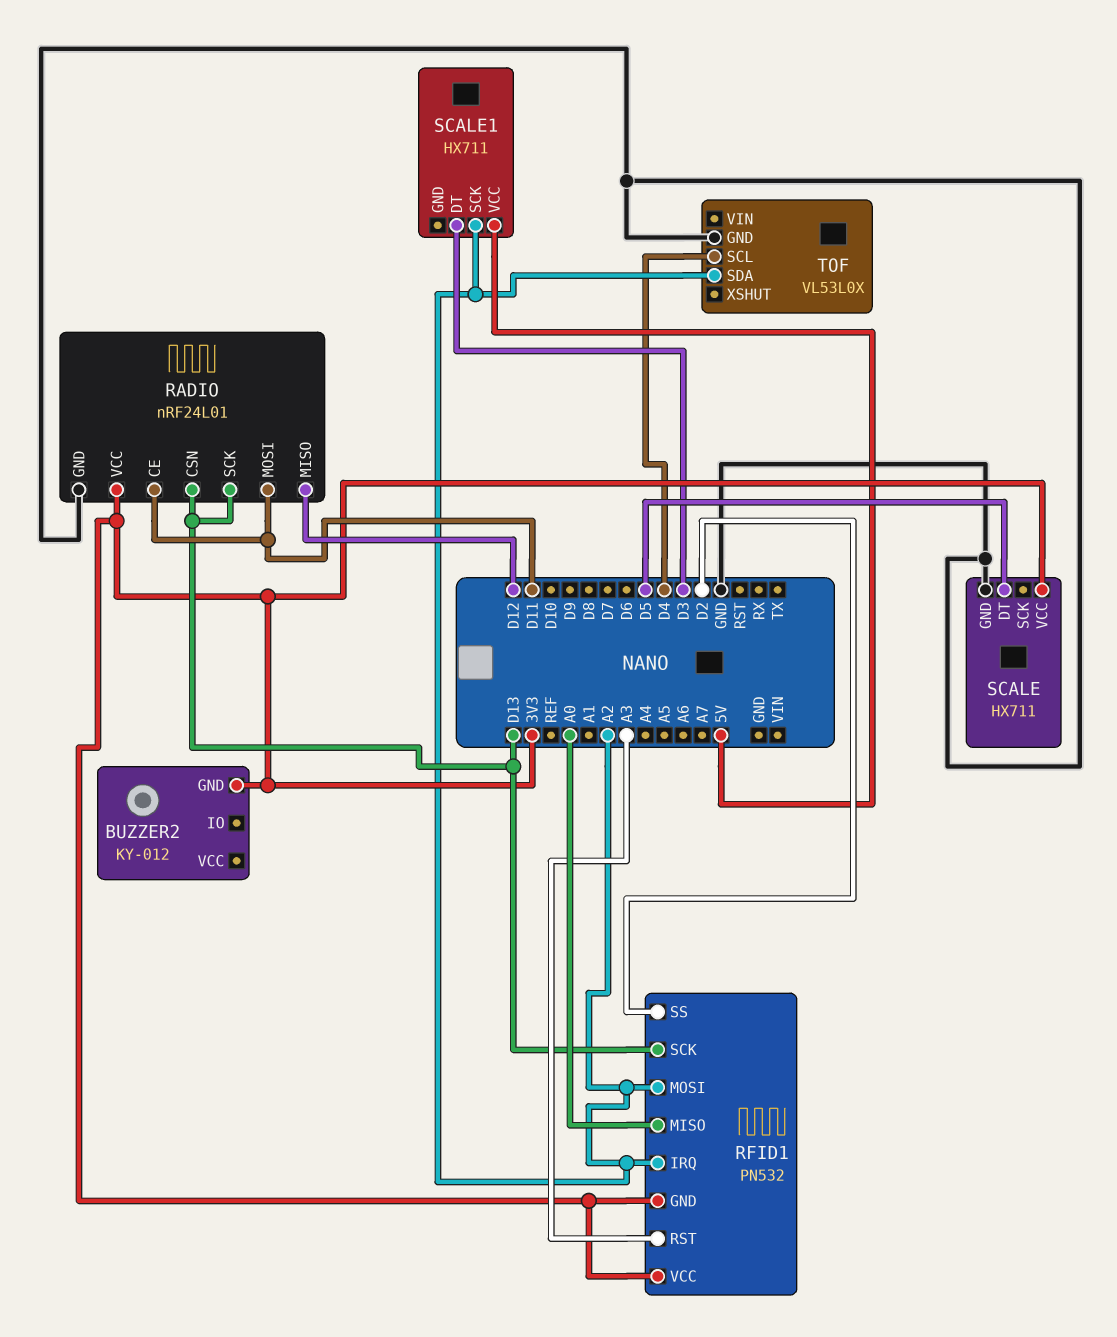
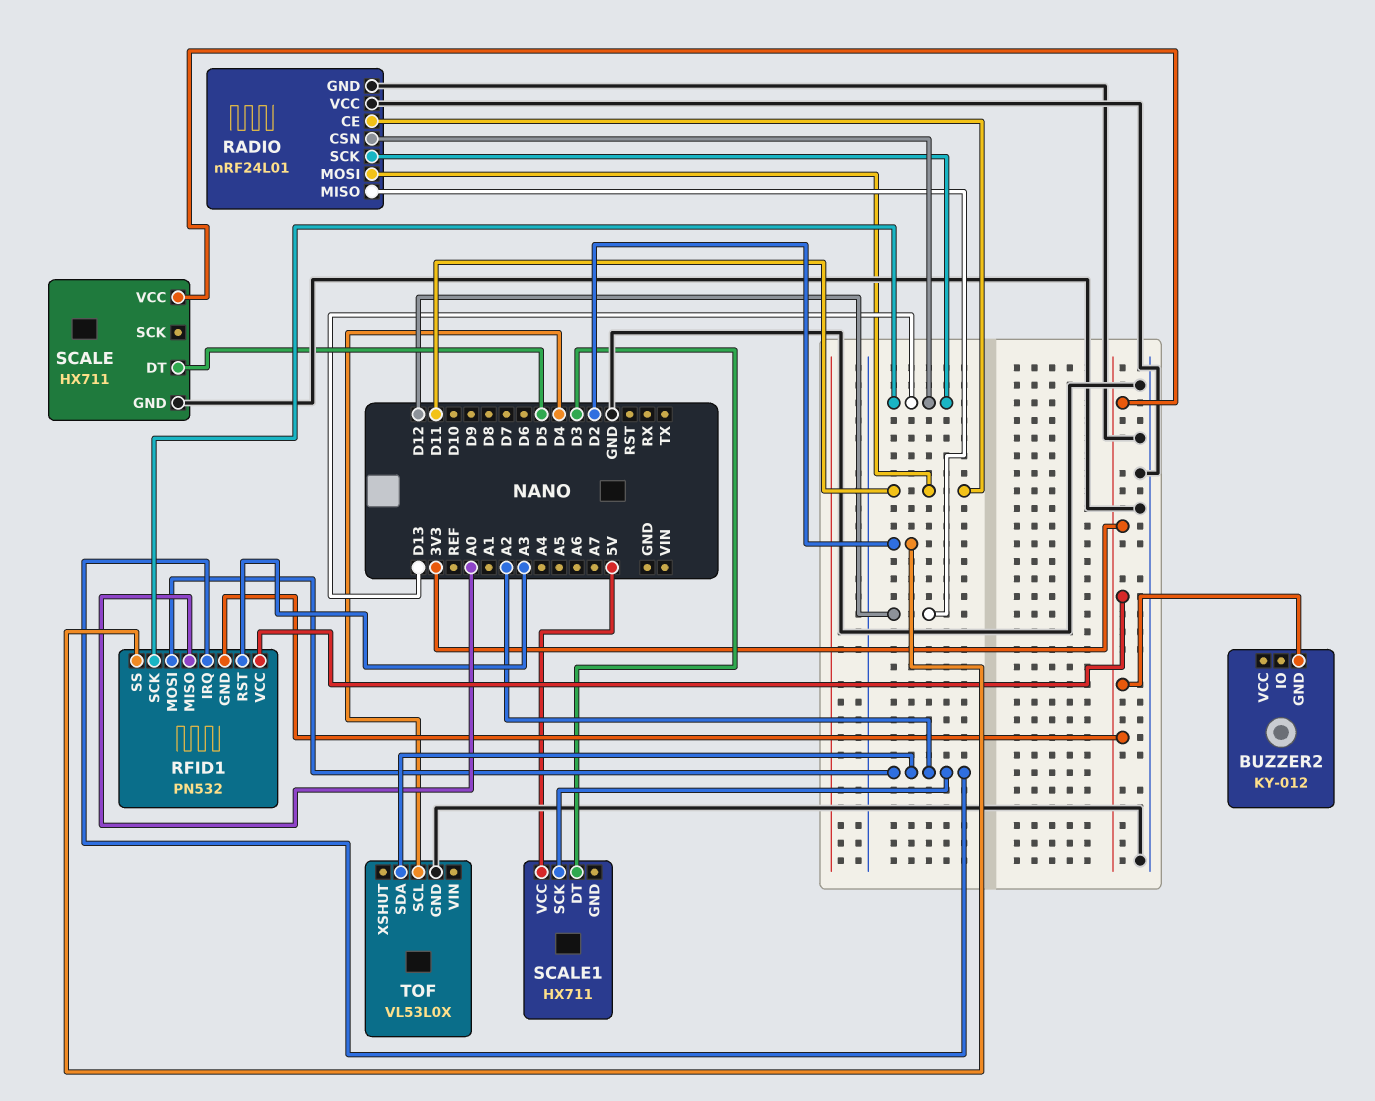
RADIO pin VCC: 3V3 -> GND

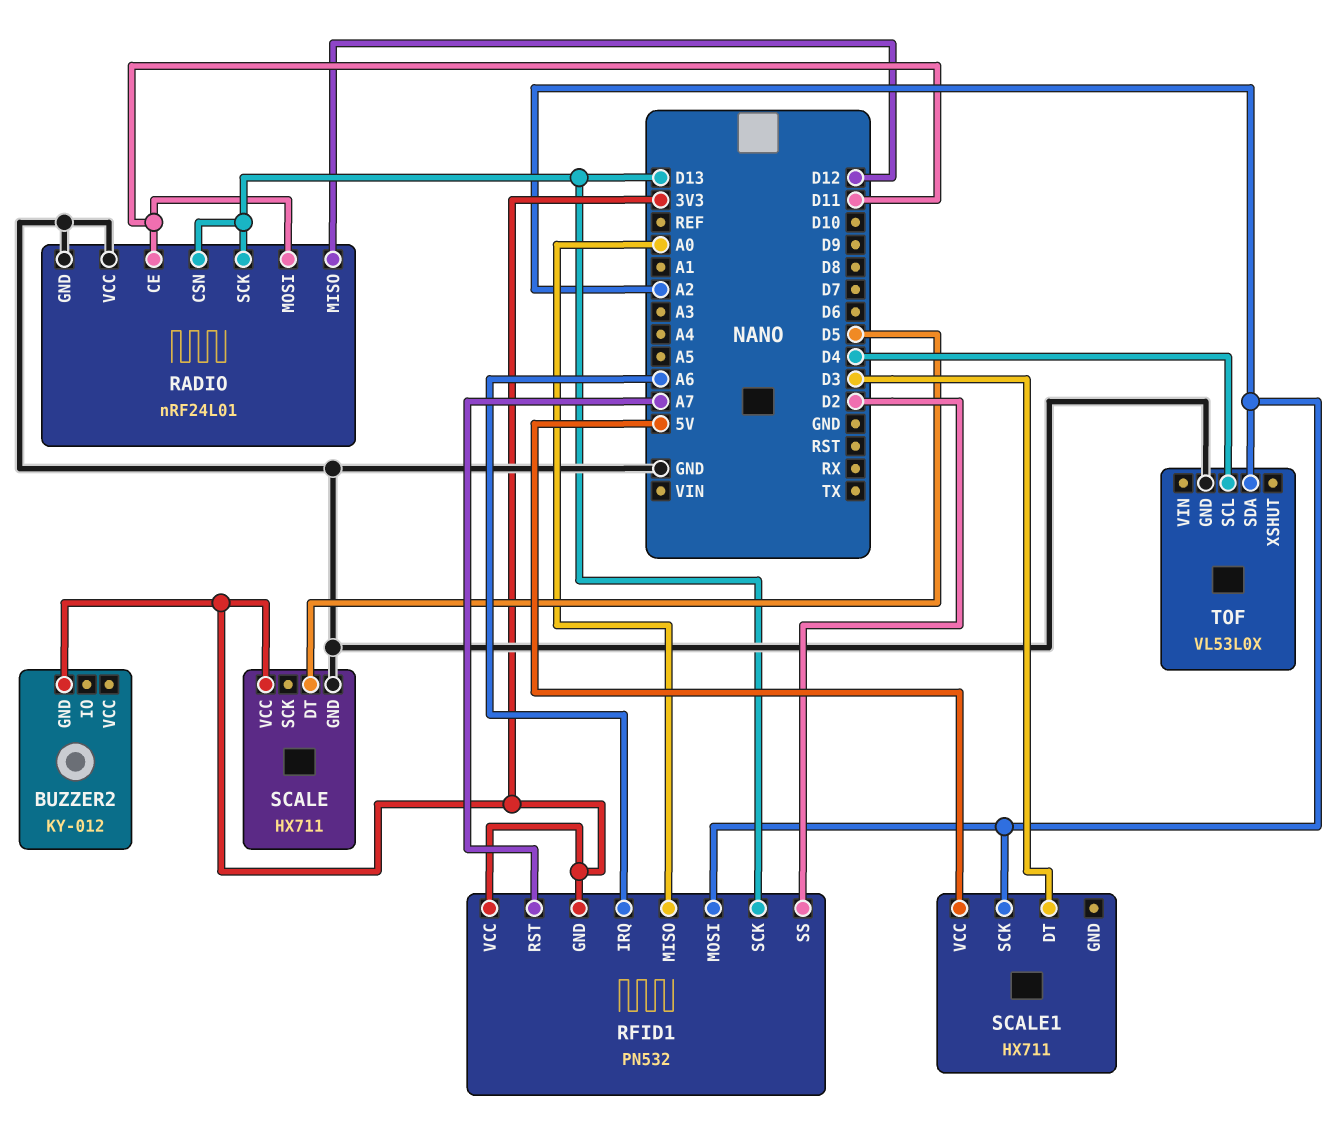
RFID1 pin IRQ: A2 -> A6
RFID1 pin RST: A3 -> A7

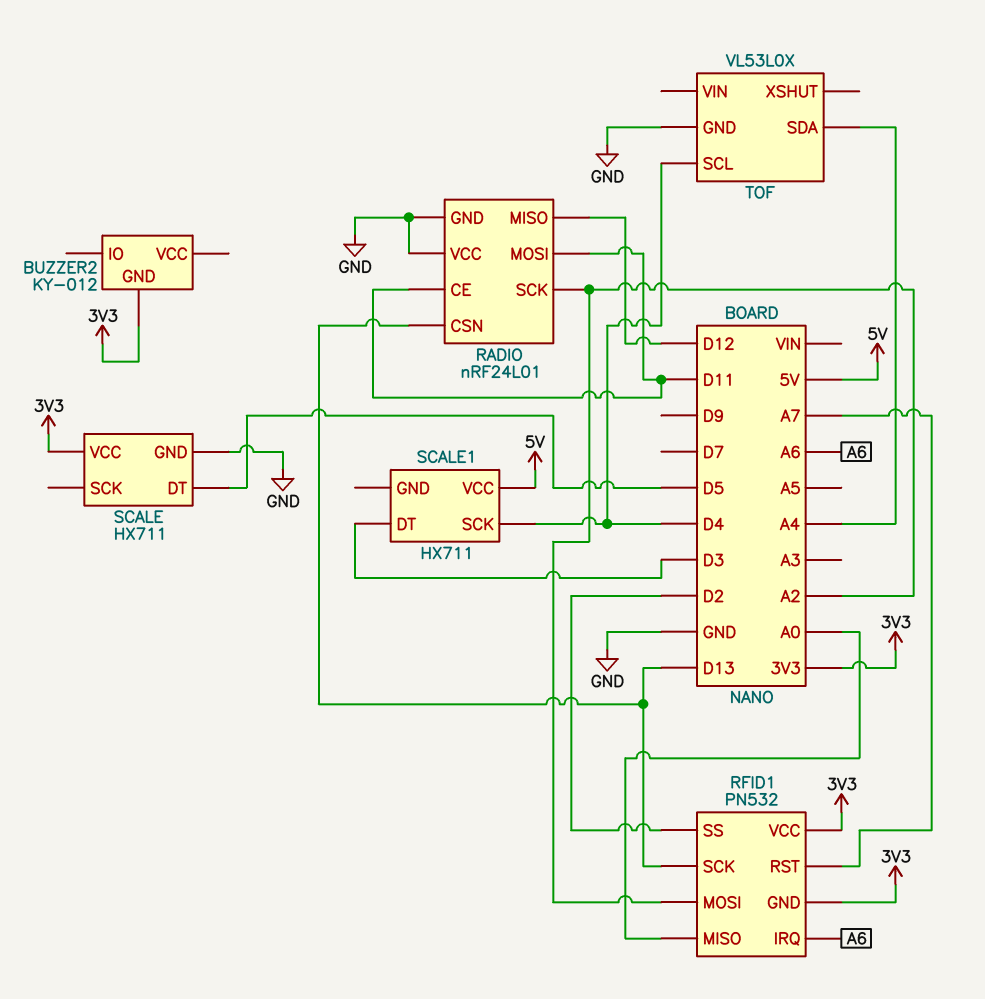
RADIO pin SCK: D13 -> A2
SCALE1 pin SCK: A2 -> D4
TOF pin SDA: A2 -> A4

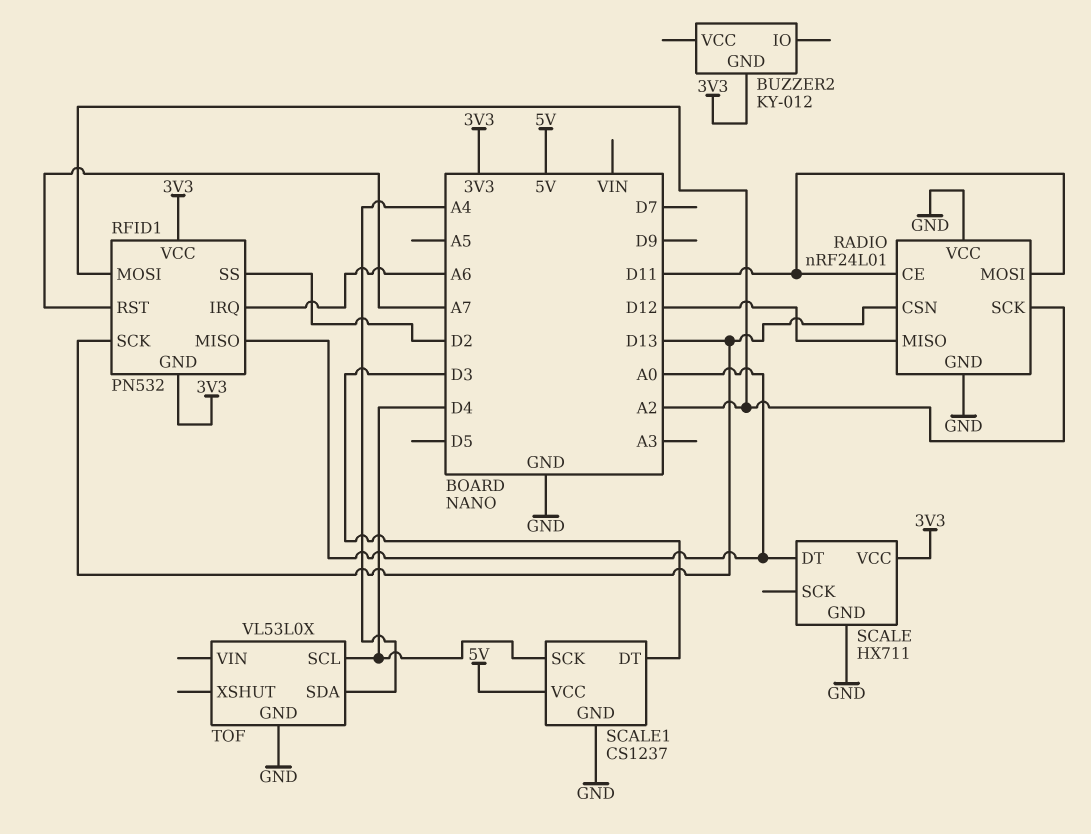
SCALE pin DT: D5 -> A0
SCALE1: HX711 -> CS1237
SCALE1 pin GND: none -> GND

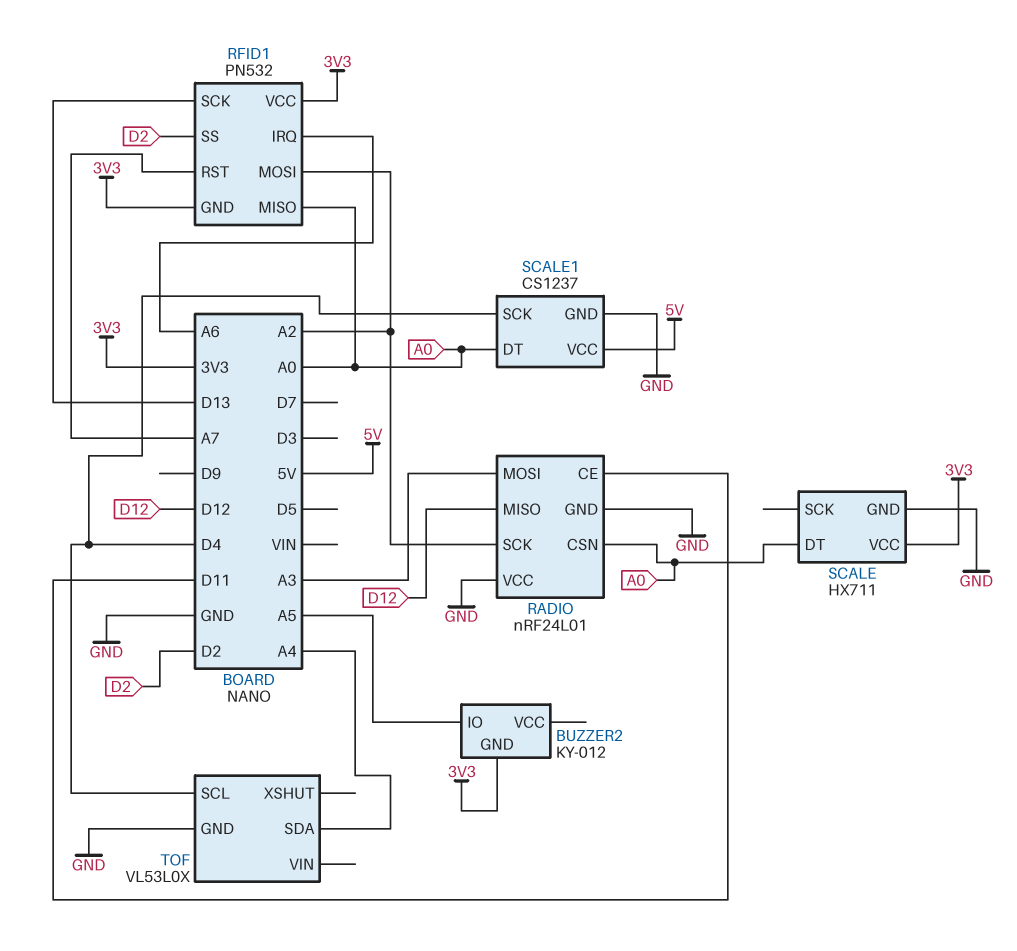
BUZZER2 pin IO: none -> A5
RADIO pin CSN: D13 -> A0
RADIO pin MOSI: D11 -> A3
SCALE1 pin DT: D3 -> A0

